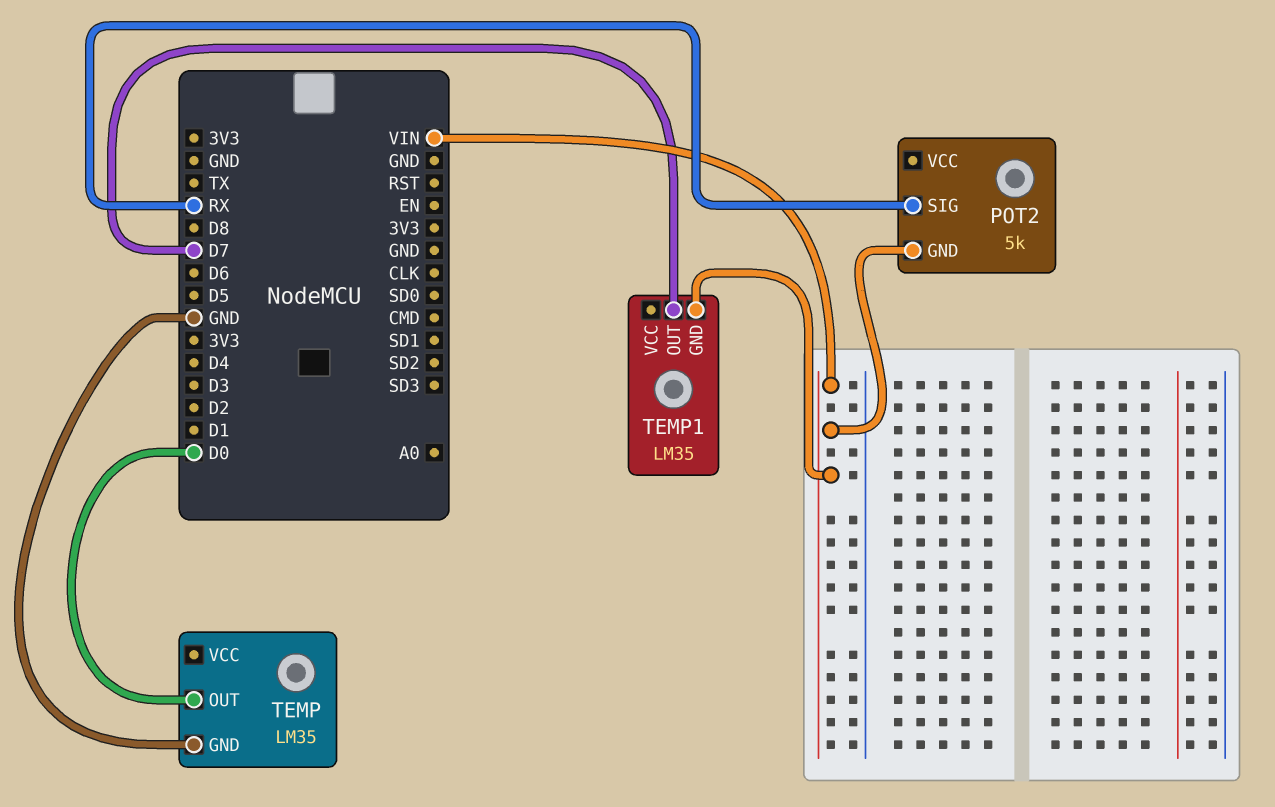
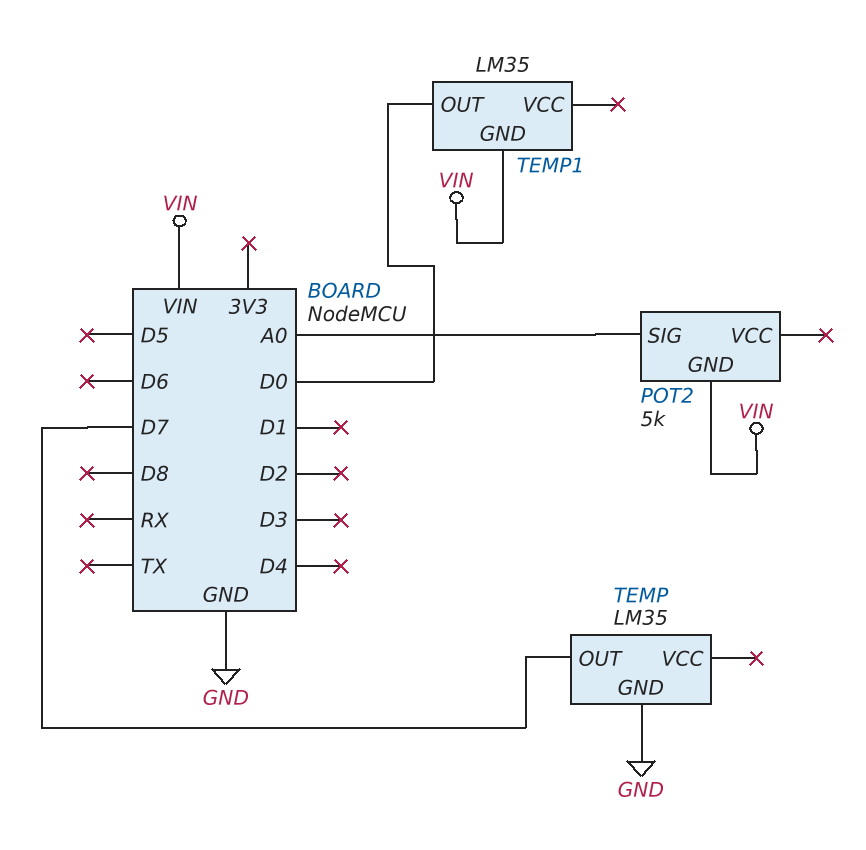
POT2 pin SIG: RX -> A0
TEMP pin OUT: D0 -> D7
TEMP1 pin OUT: D7 -> D0

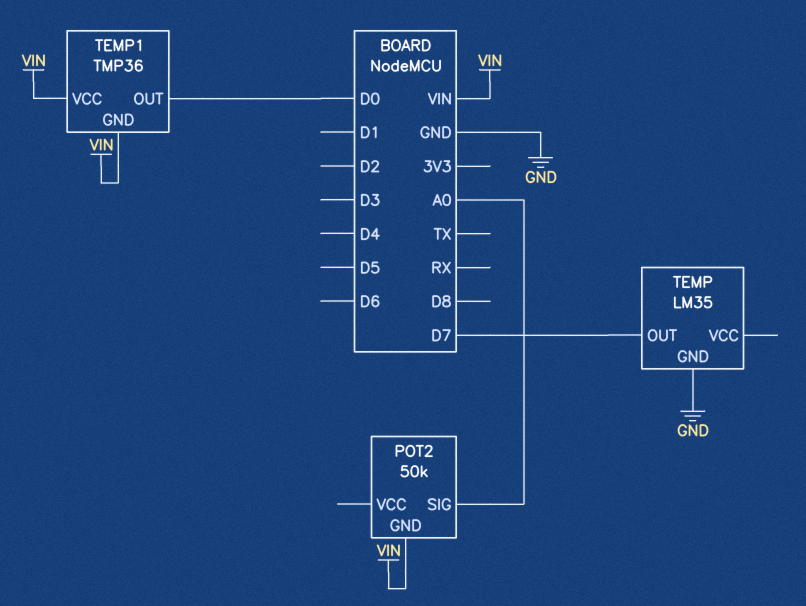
POT2: 5k -> 50k
TEMP1: LM35 -> TMP36
TEMP1 pin VCC: none -> VIN

